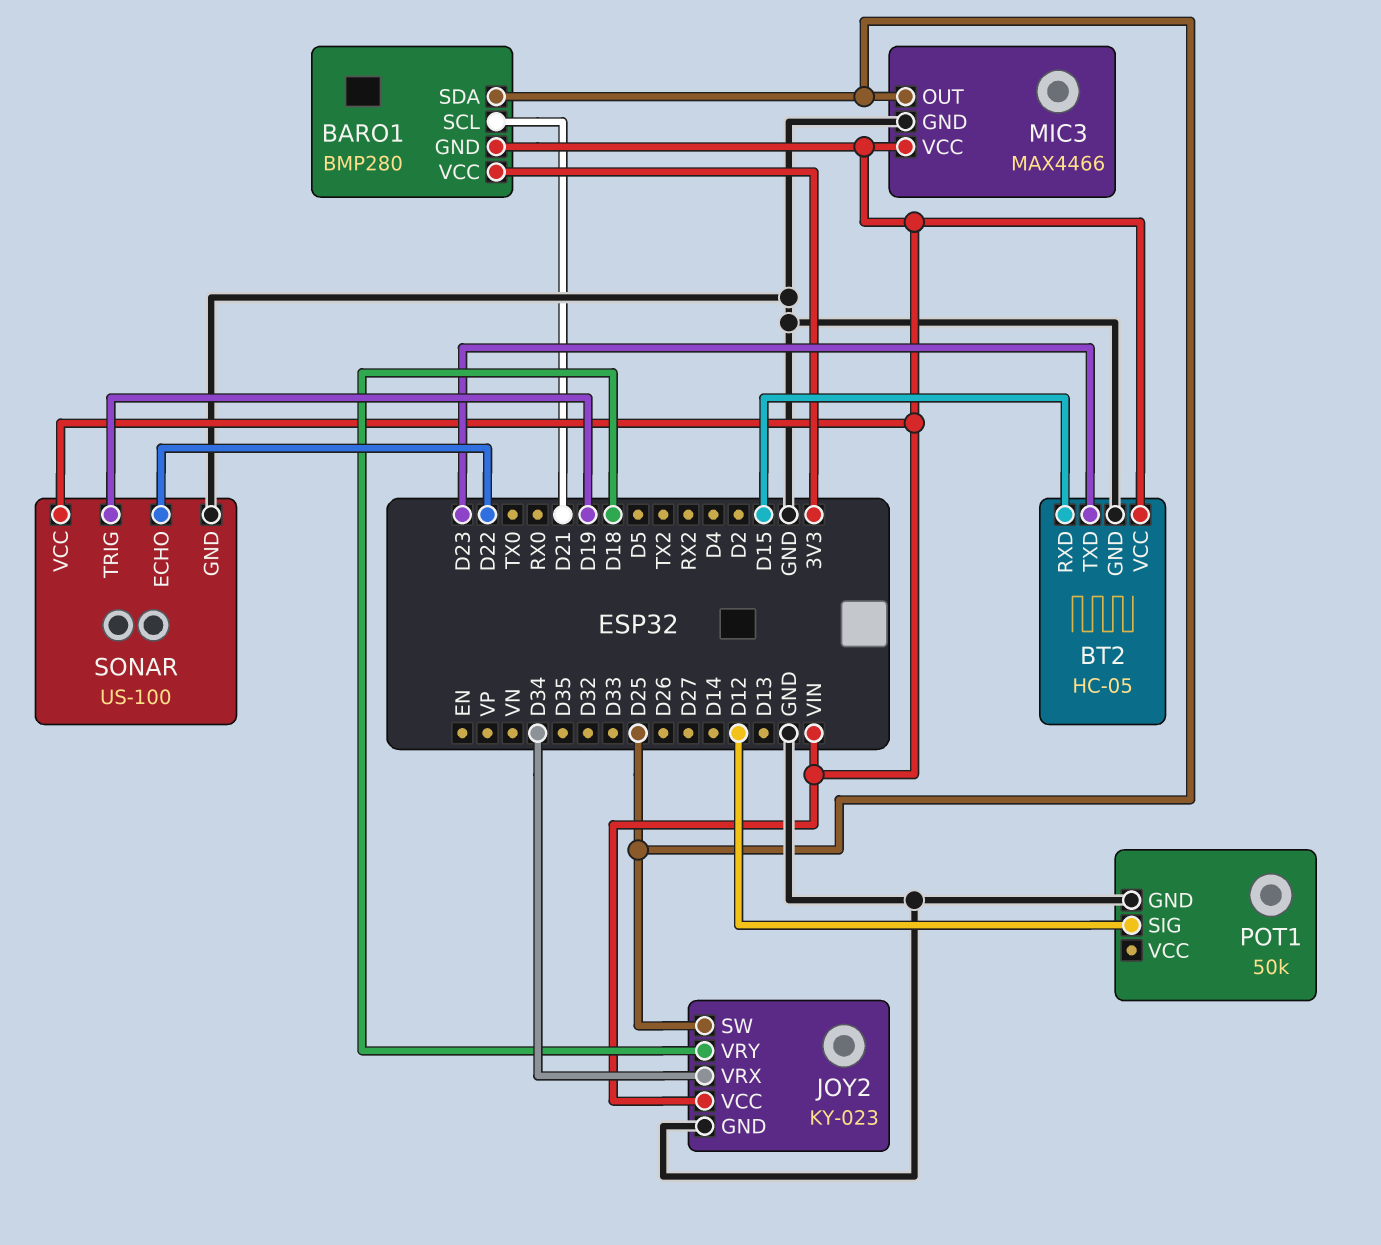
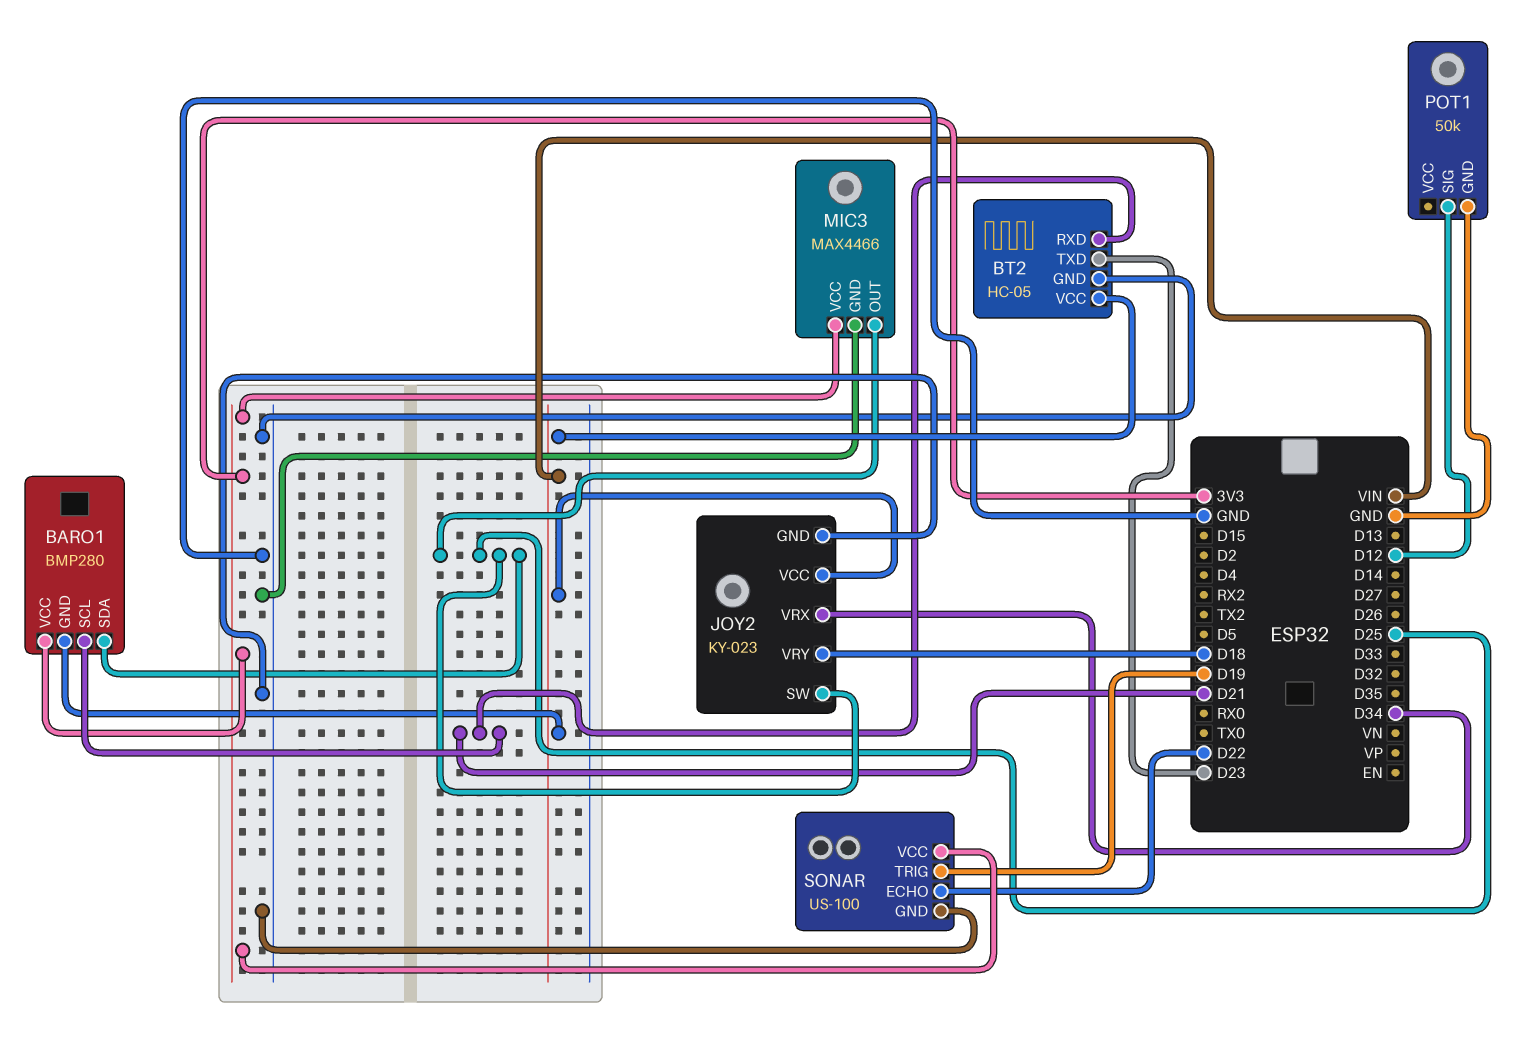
BT2 pin RXD: D15 -> D21
MIC3 pin VCC: VIN -> 3V3
SONAR pin VCC: VIN -> 3V3

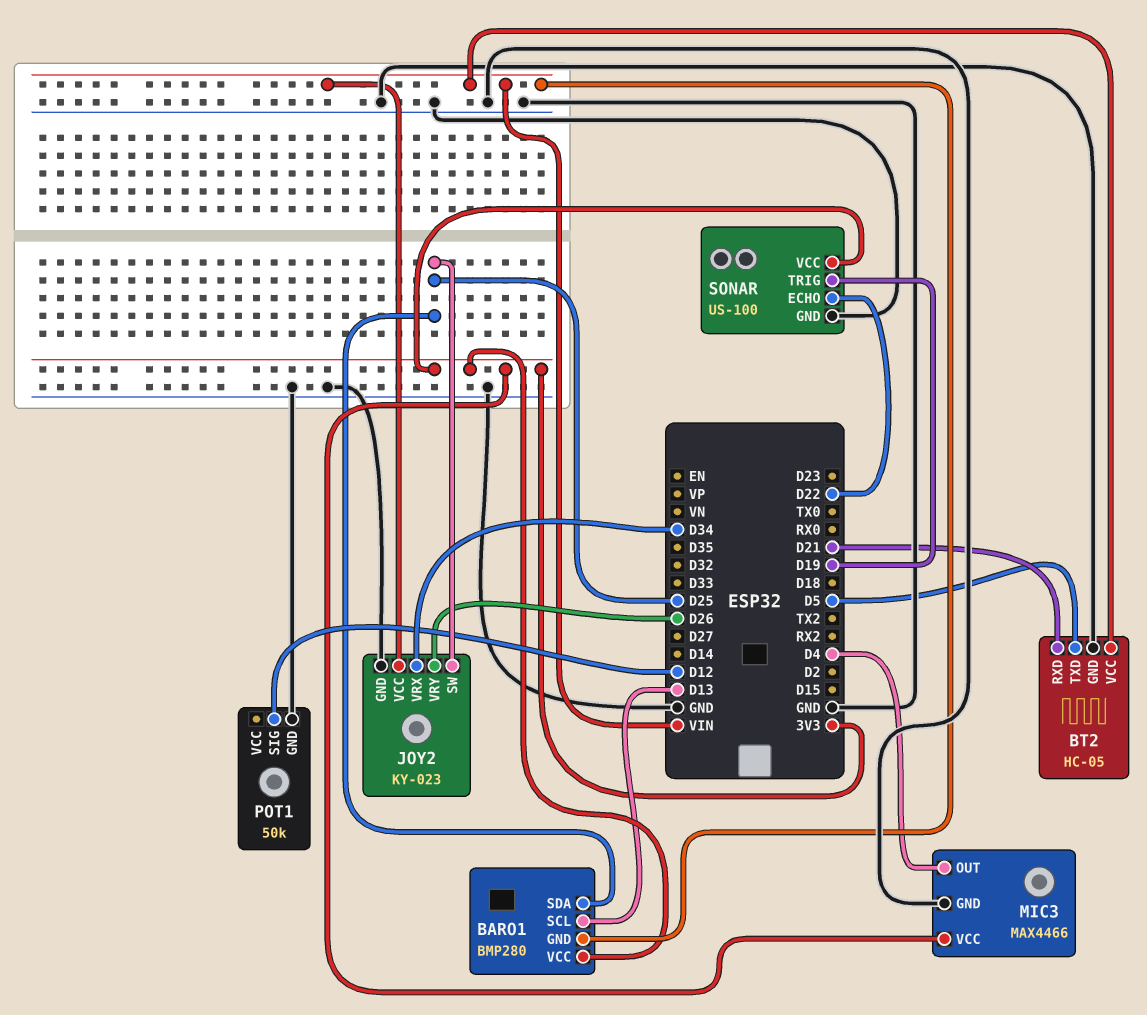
BARO1 pin SCL: D21 -> D13
BT2 pin TXD: D23 -> D5
JOY2 pin VRY: D18 -> D26
MIC3 pin OUT: D25 -> D4

